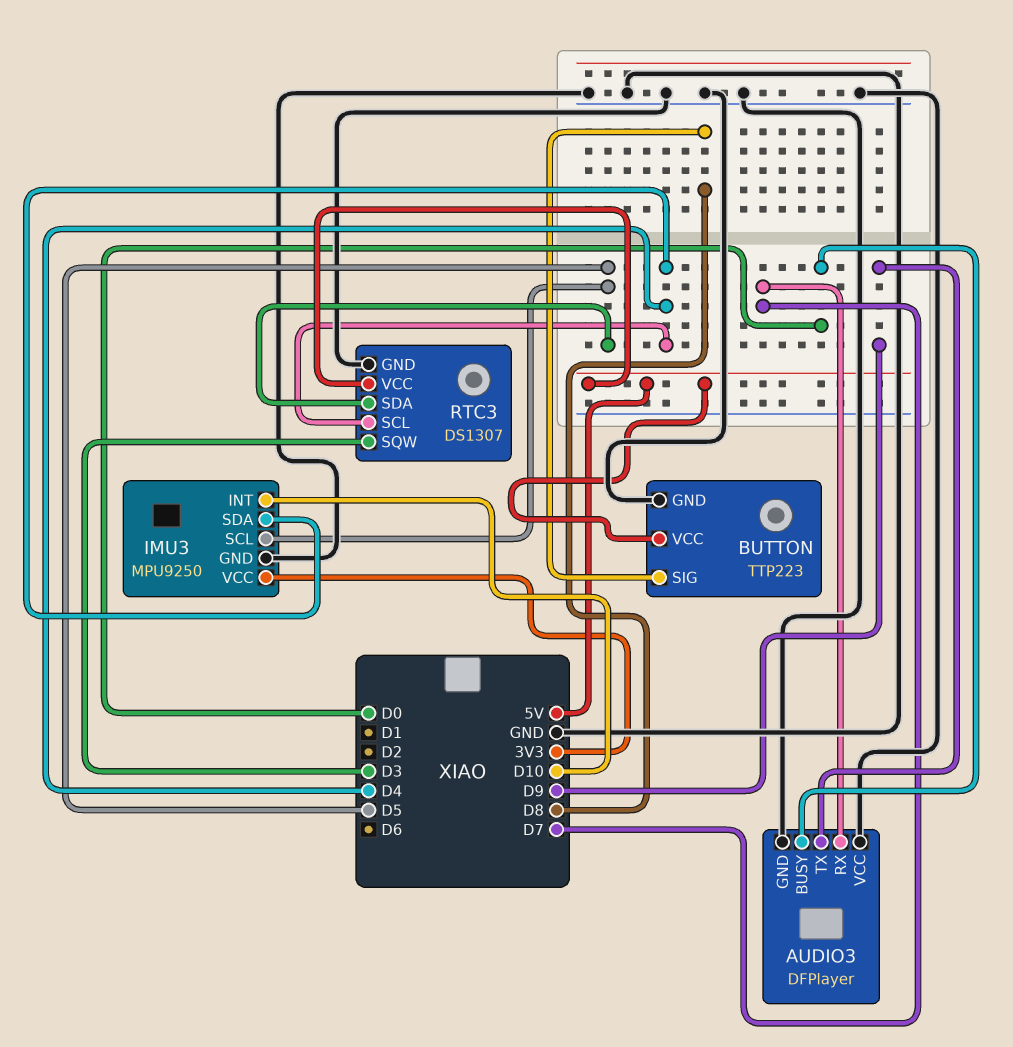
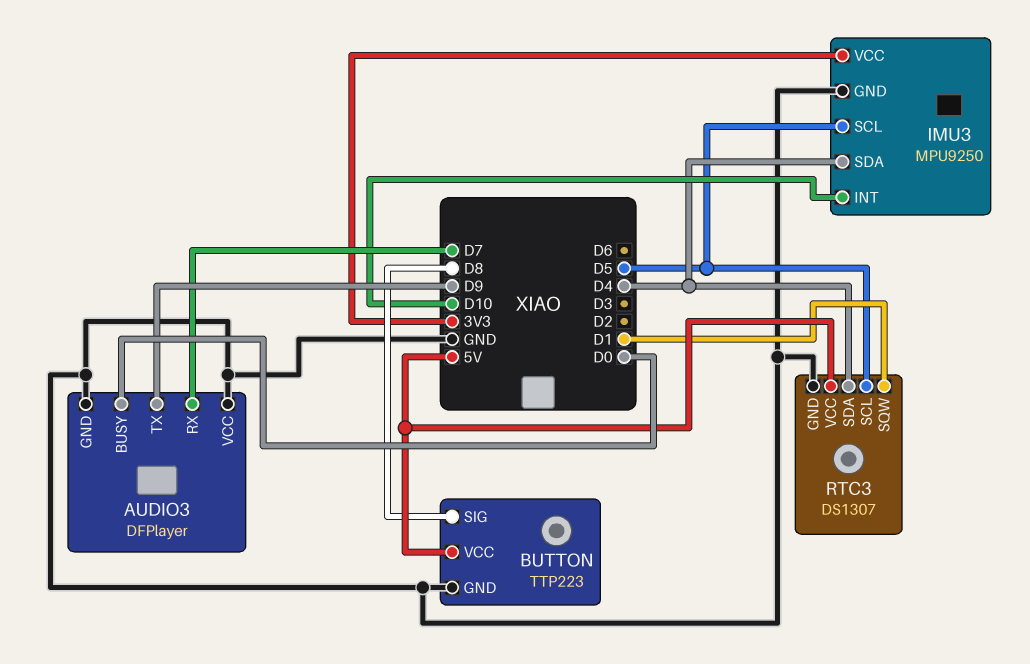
RTC3 pin SCL: D4 -> D5
RTC3 pin SDA: D5 -> D4
RTC3 pin SQW: D3 -> D1

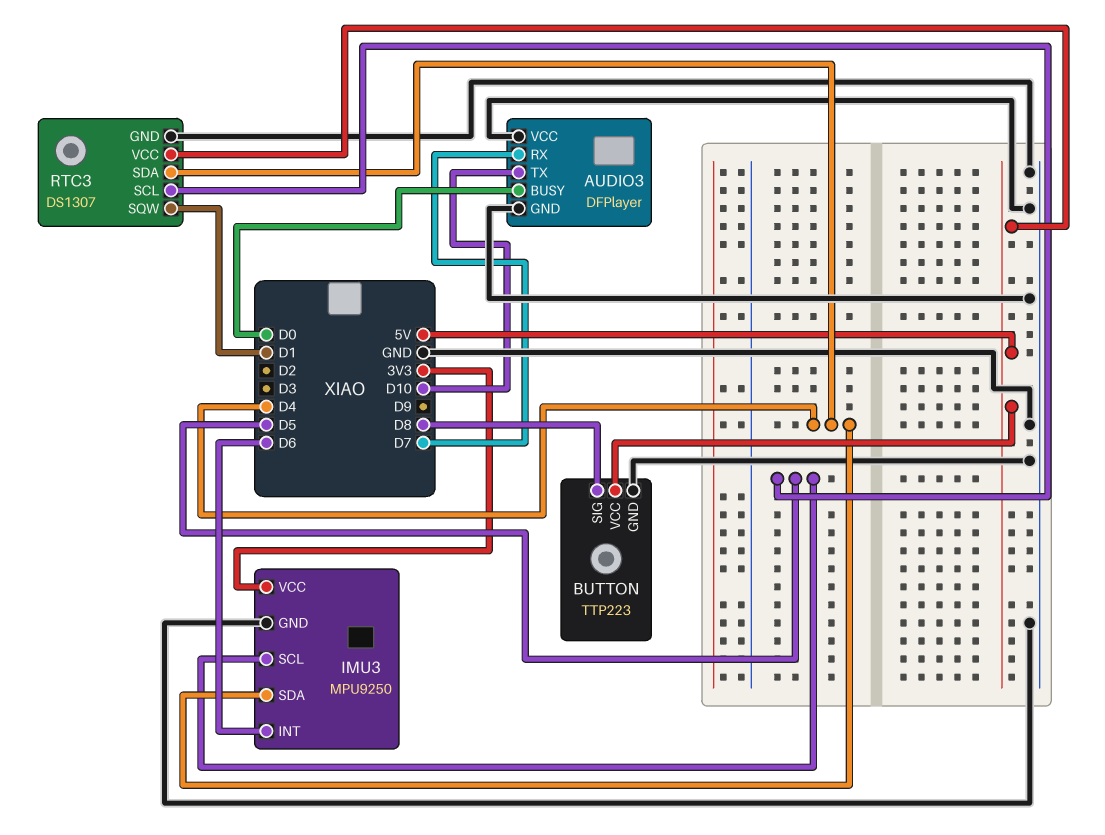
AUDIO3 pin TX: D9 -> D10
IMU3 pin INT: D10 -> D6

